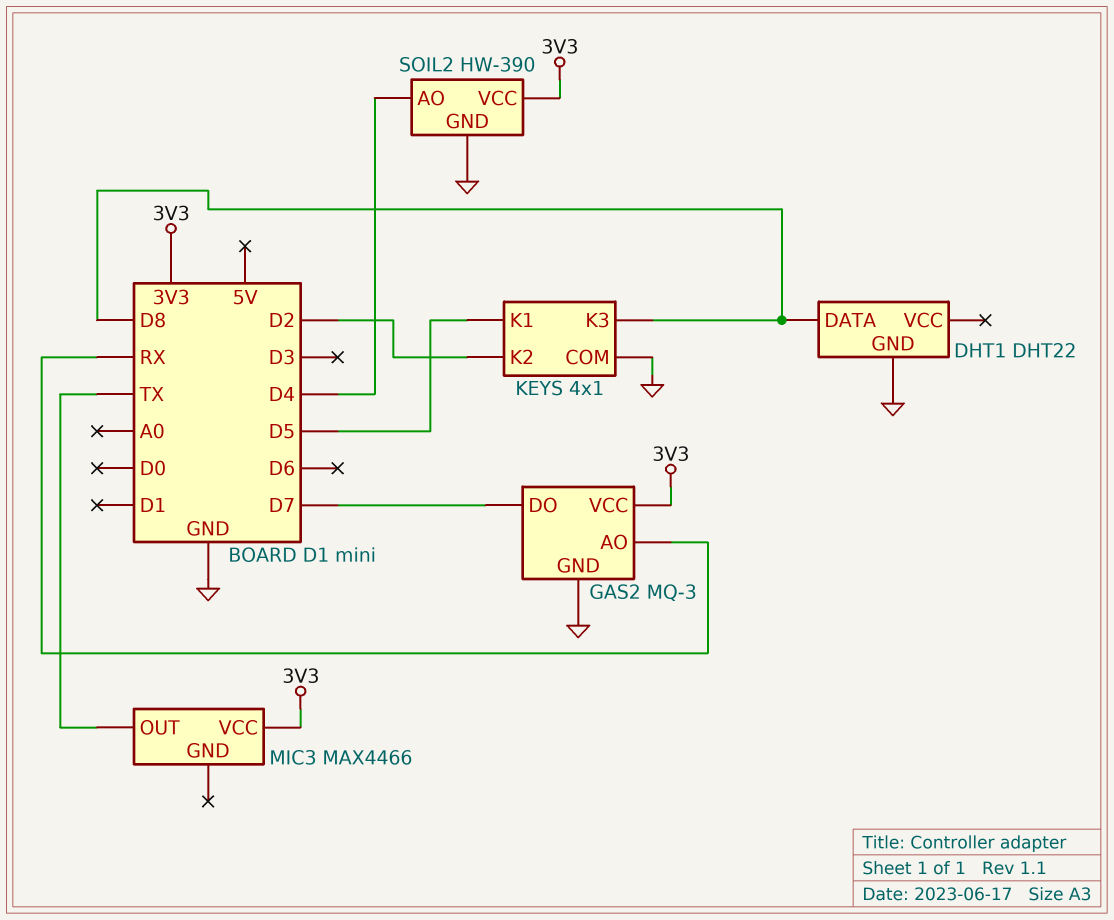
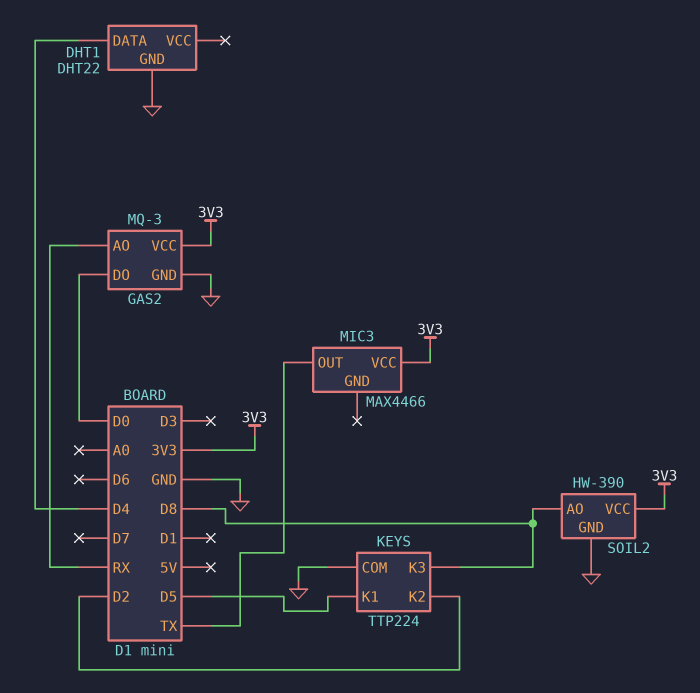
DHT1 pin DATA: D8 -> D4
GAS2 pin DO: D7 -> D0
KEYS: 4x1 -> TTP224
SOIL2 pin AO: D4 -> D8

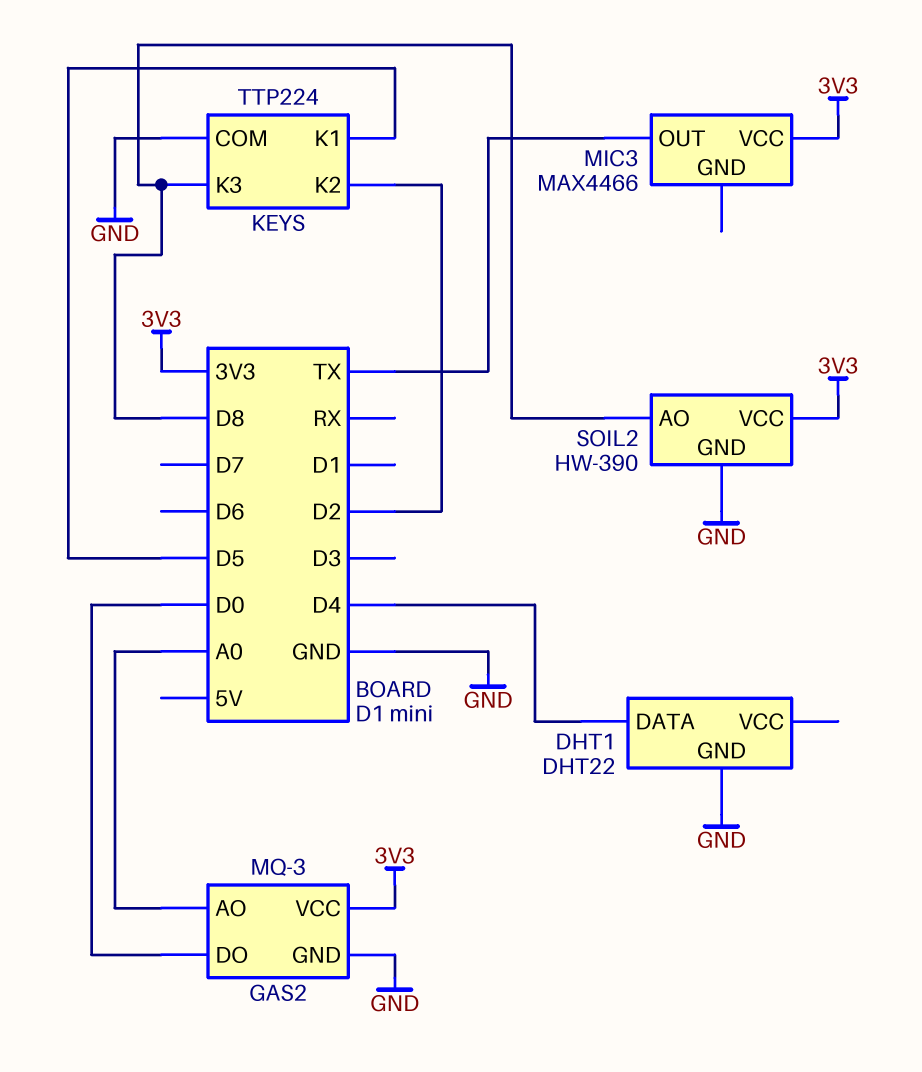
GAS2 pin AO: RX -> A0

